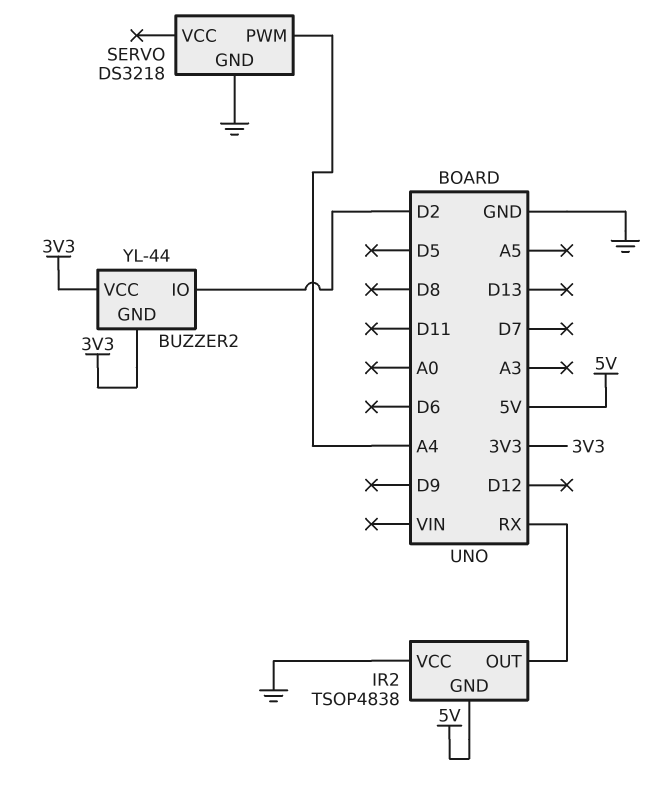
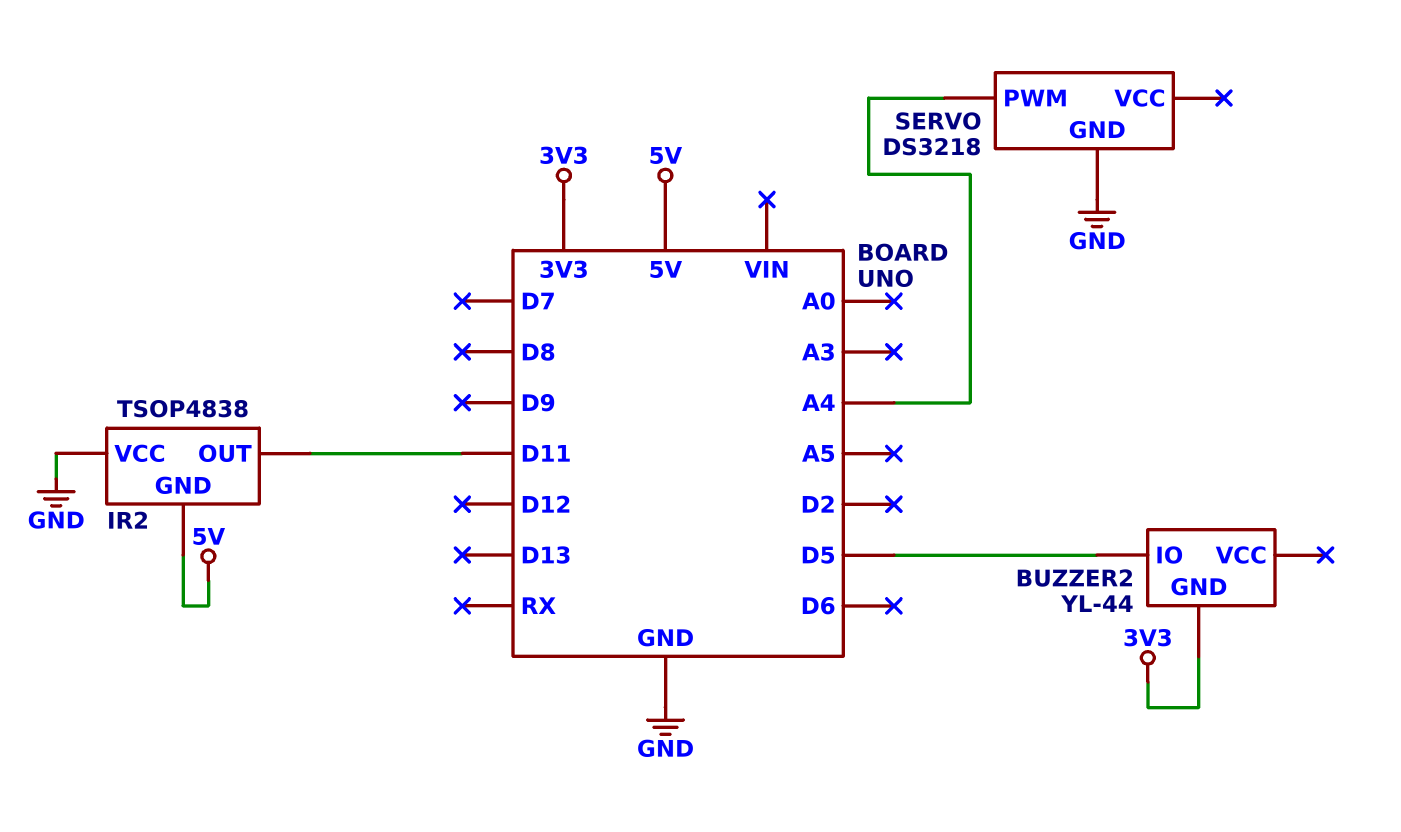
BUZZER2 pin IO: D2 -> D5
BUZZER2 pin VCC: 3V3 -> none
IR2 pin OUT: RX -> D11

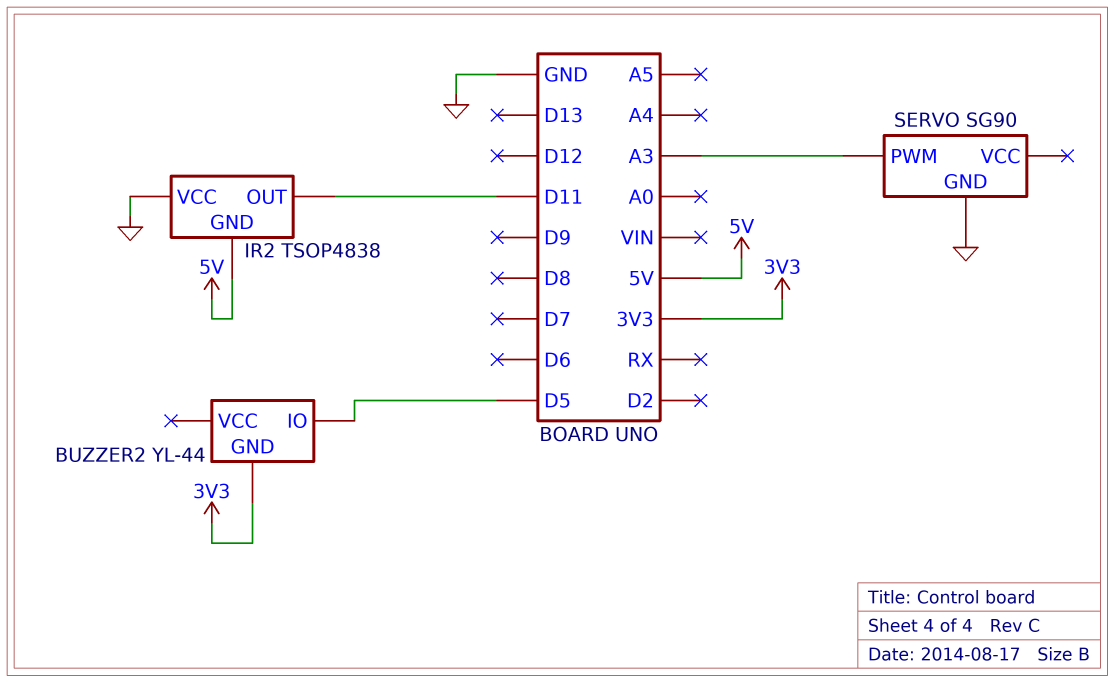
SERVO: DS3218 -> SG90
SERVO pin PWM: A4 -> A3

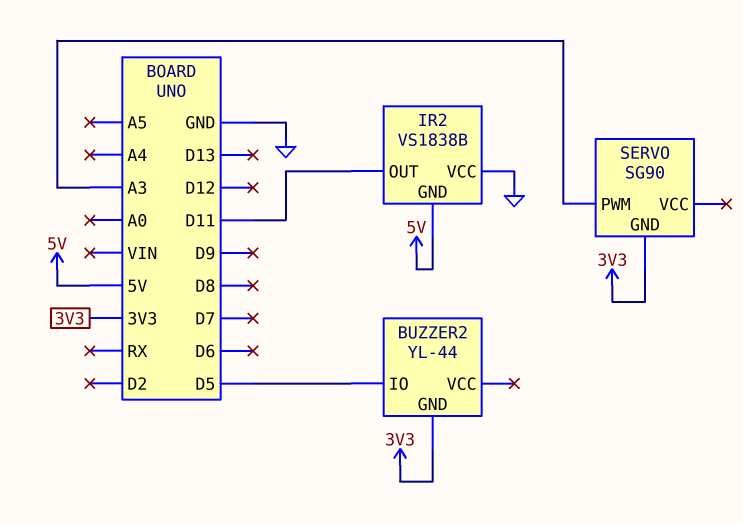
IR2: TSOP4838 -> VS1838B
SERVO pin GND: GND -> 3V3

